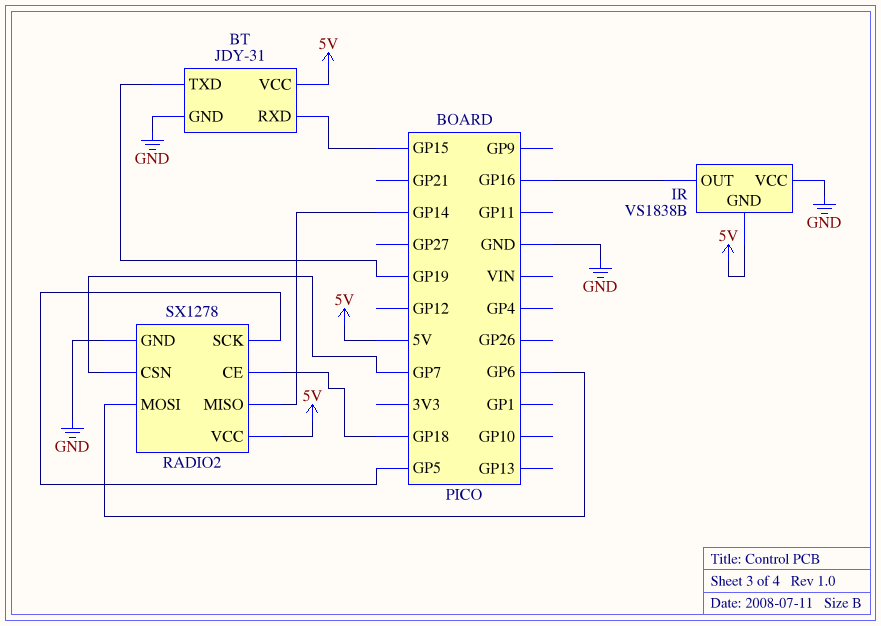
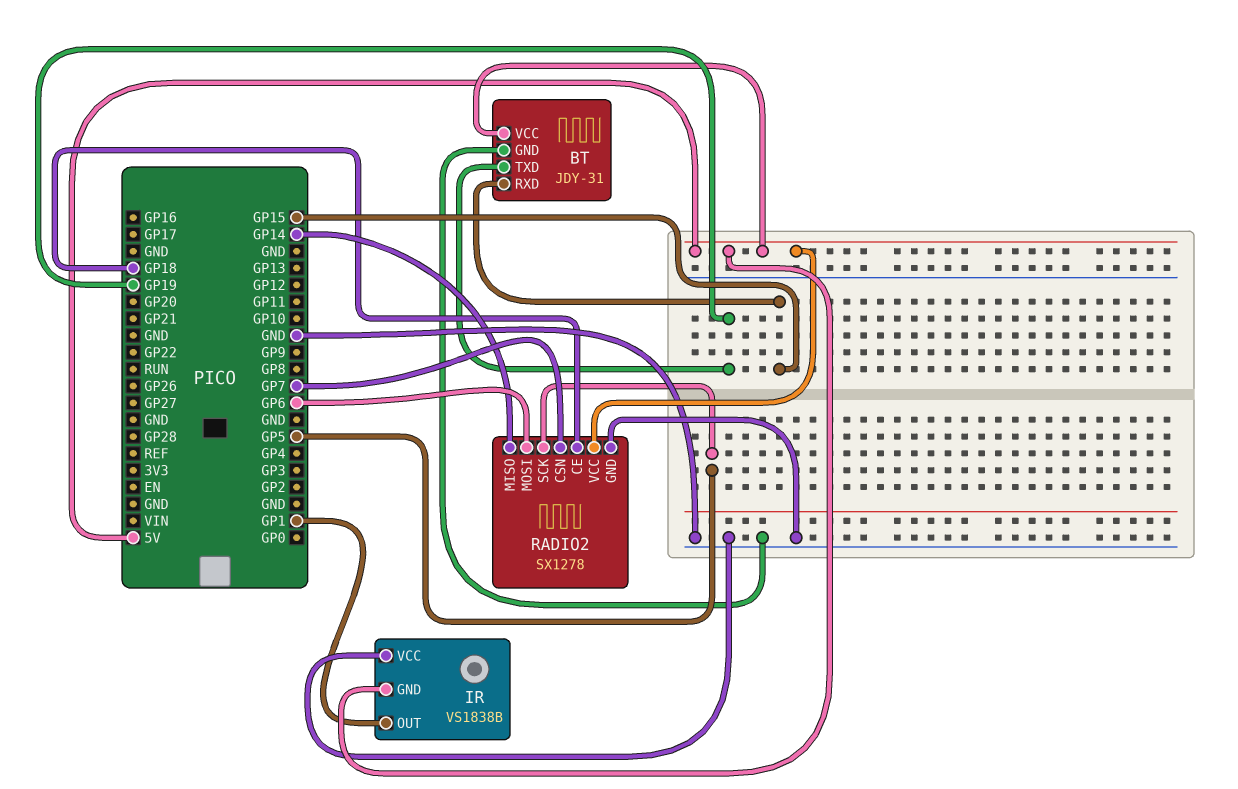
IR pin OUT: GP16 -> GP1

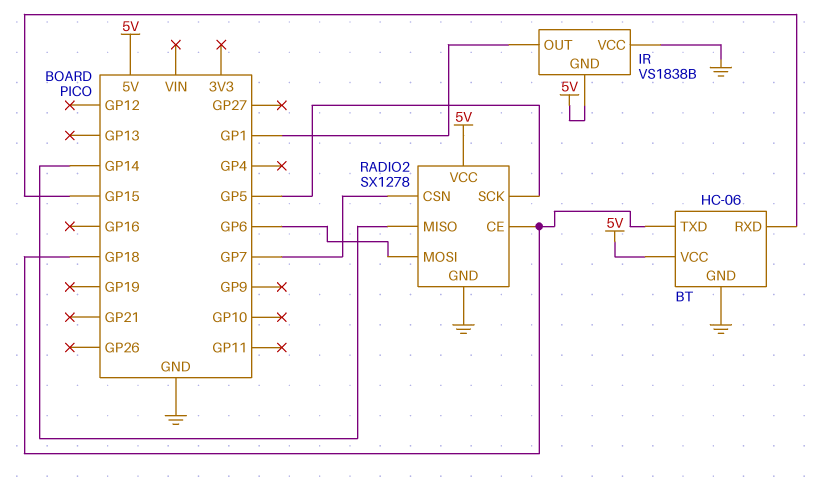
BT: JDY-31 -> HC-06
BT pin TXD: GP19 -> GP18

